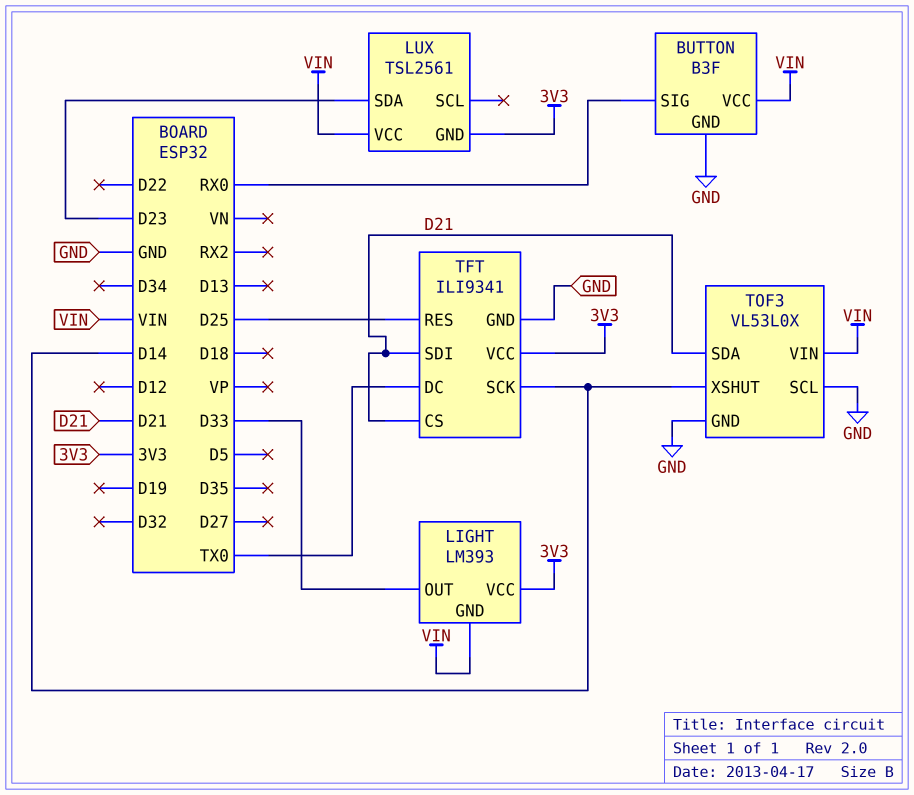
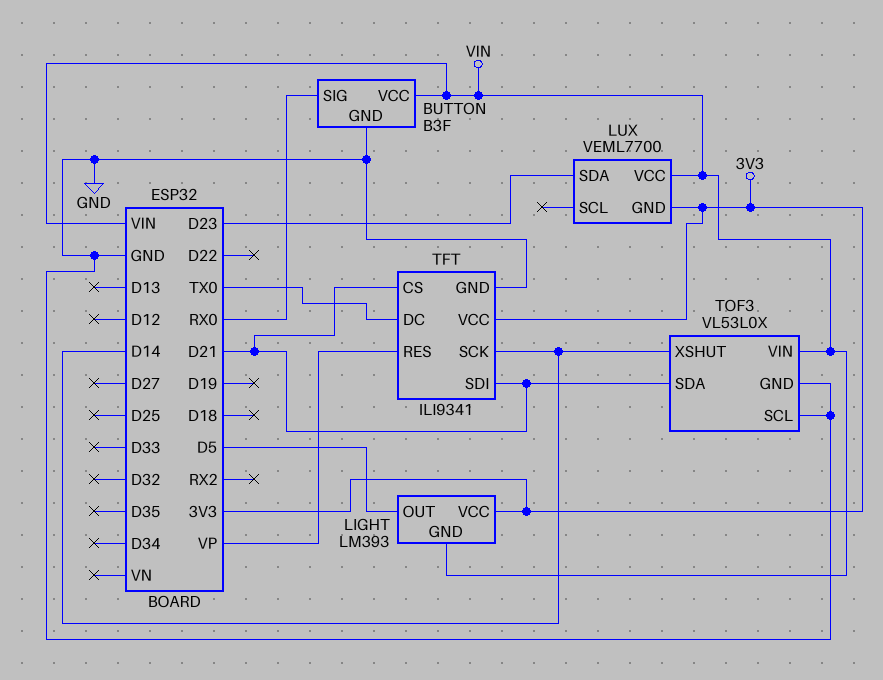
LIGHT pin OUT: D33 -> D5
LUX: TSL2561 -> VEML7700
TFT pin RES: D25 -> VP

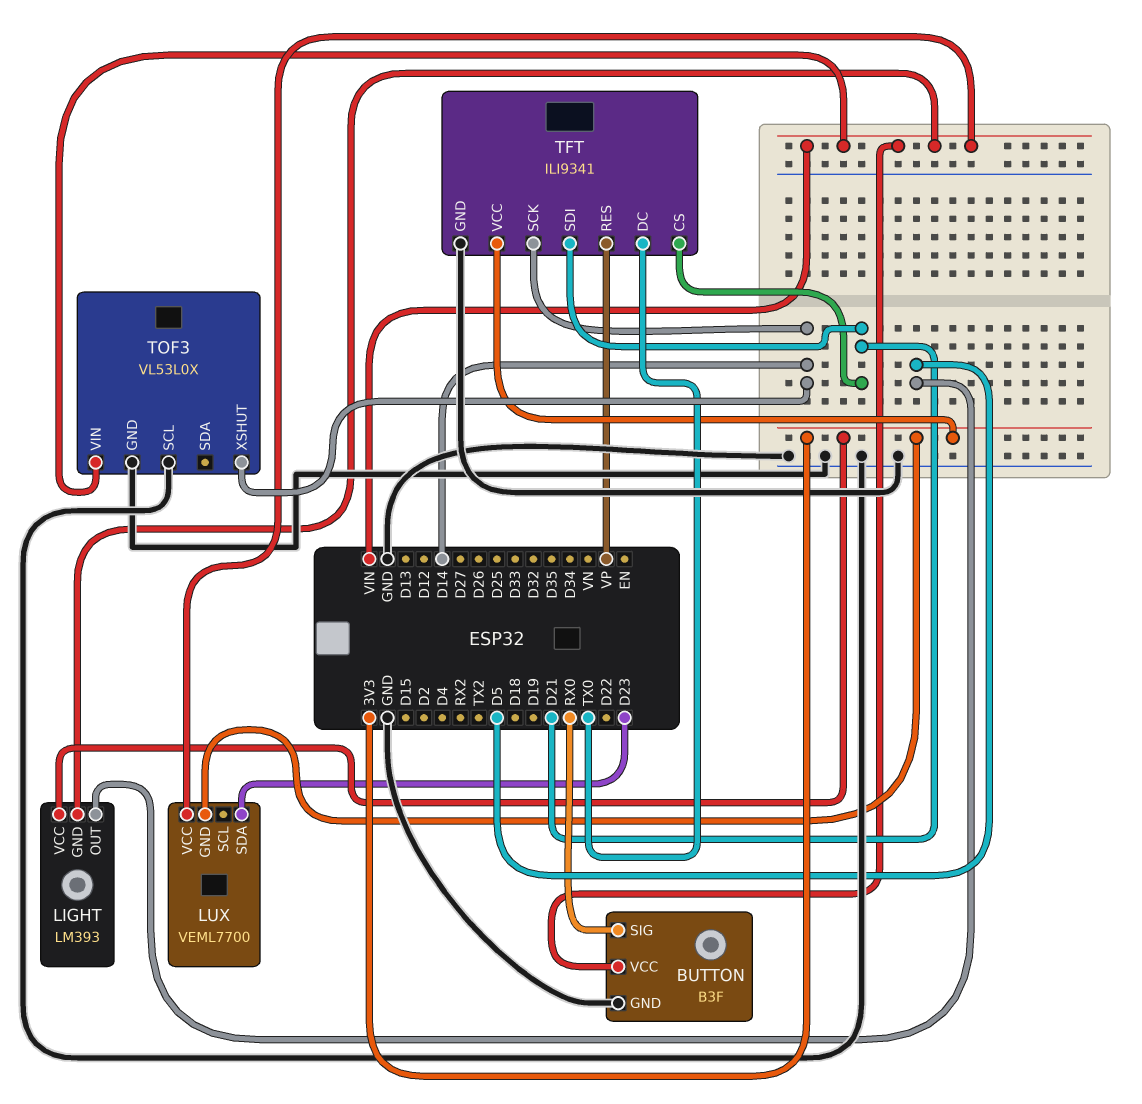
TOF3 pin SDA: D21 -> none

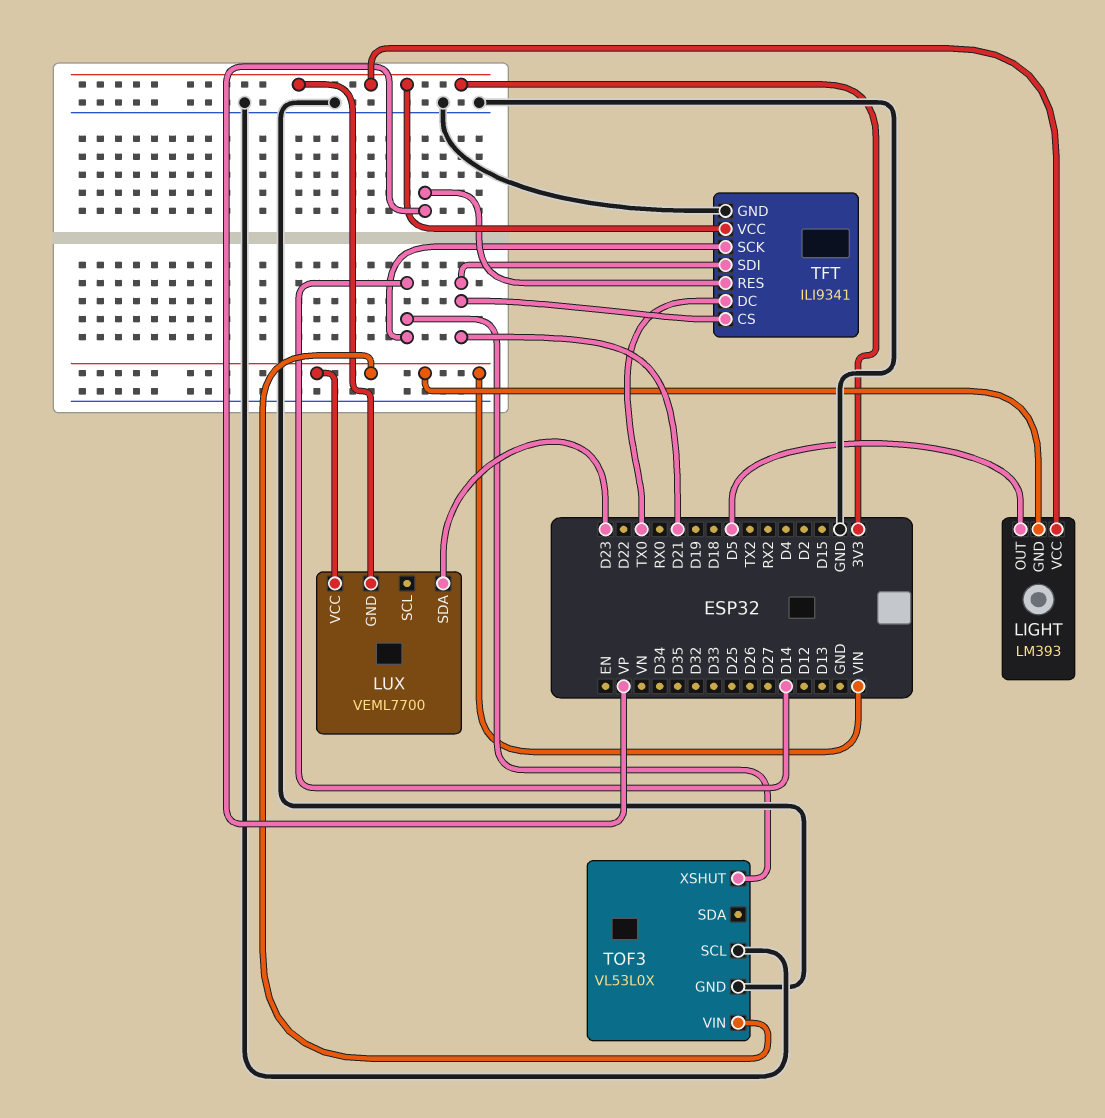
BUTTON: B3F -> none
BUTTON pin GND: GND -> none
BUTTON pin SIG: RX0 -> none
BUTTON pin VCC: VIN -> none

